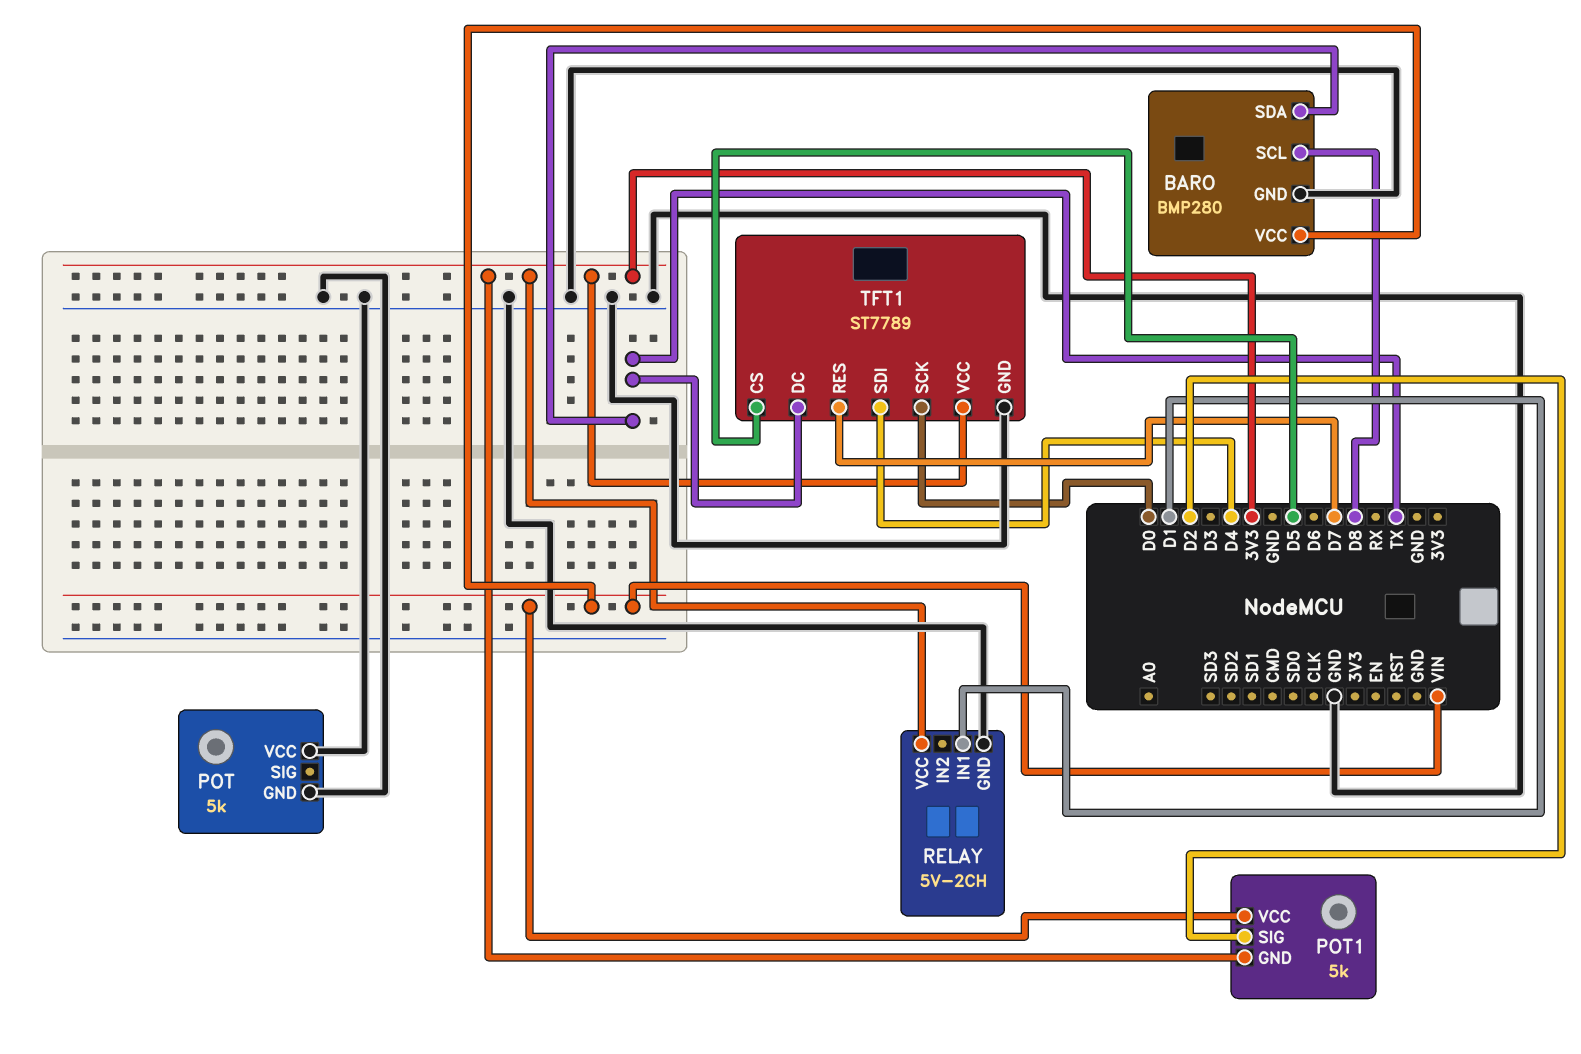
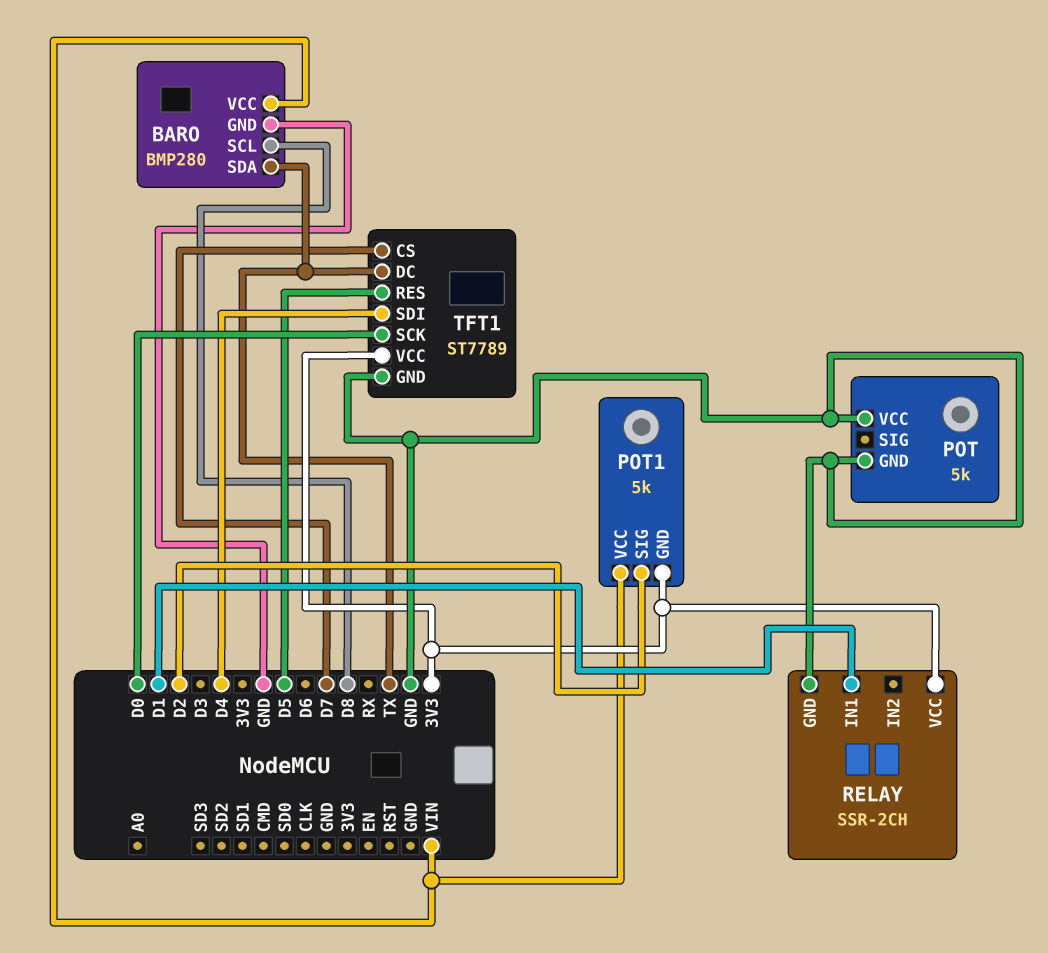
RELAY: 5V-2CH -> SSR-2CH
TFT1 pin CS: D5 -> D7
TFT1 pin RES: D7 -> D5

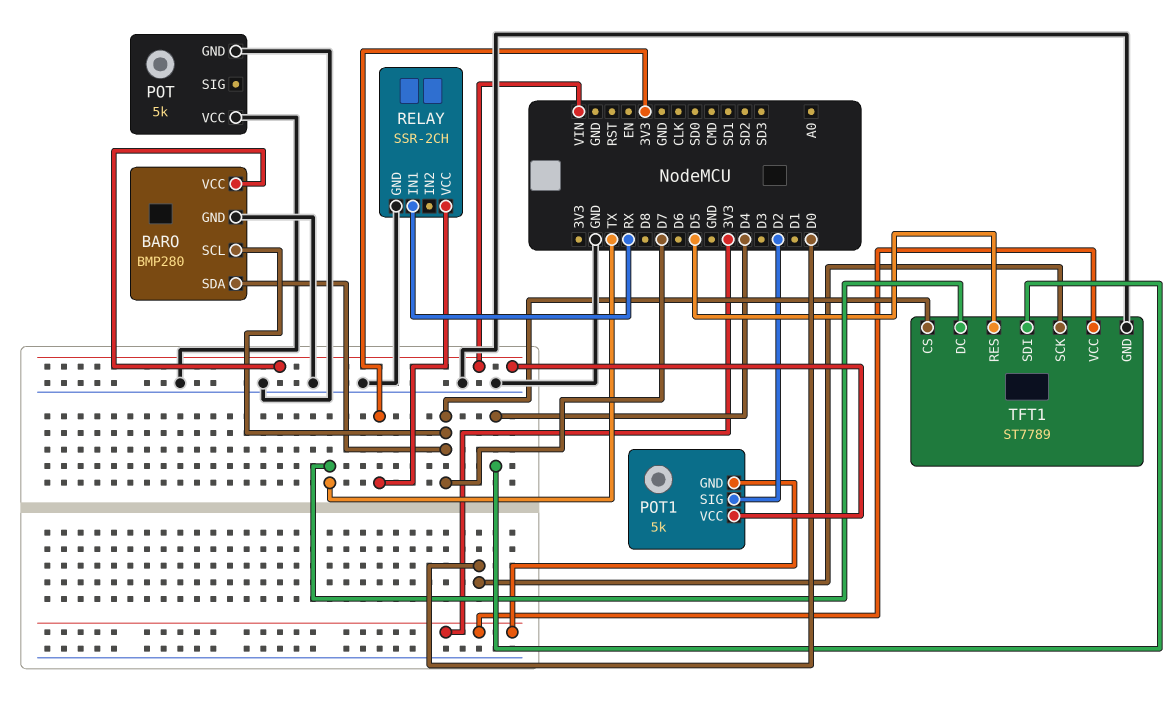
BARO pin SCL: D8 -> D7
BARO pin SDA: TX -> D7
RELAY pin IN1: D1 -> RX

